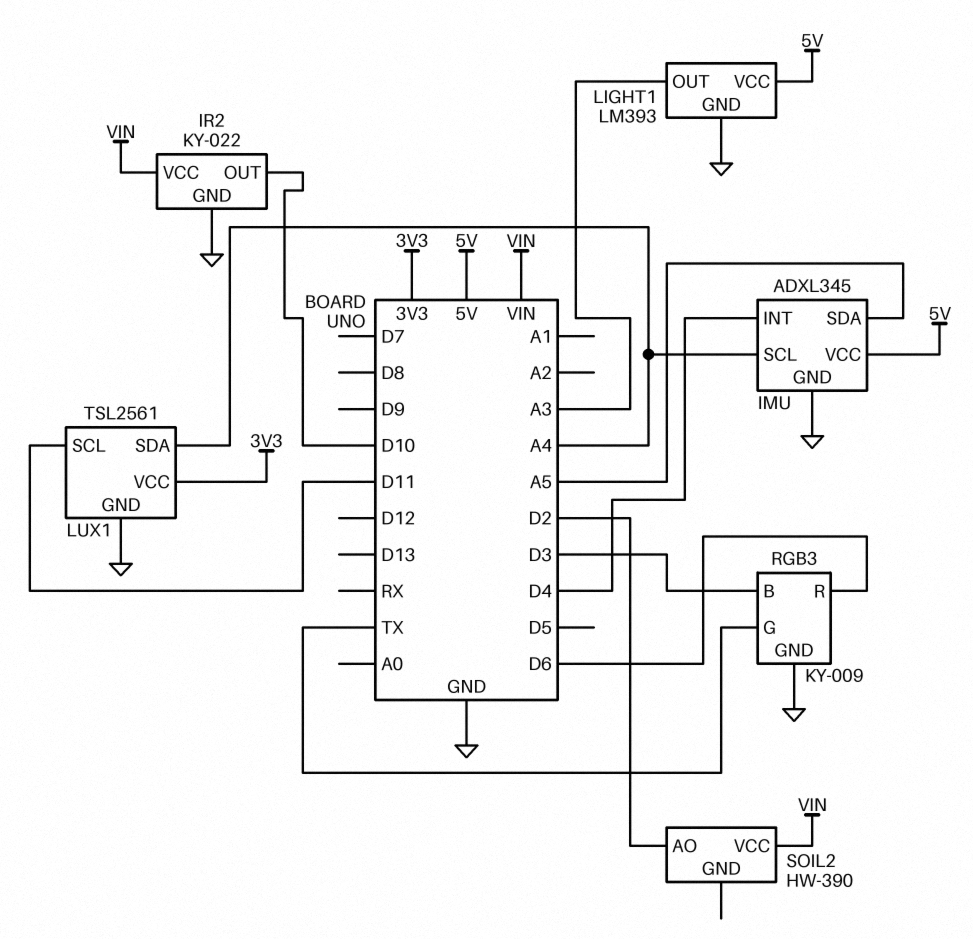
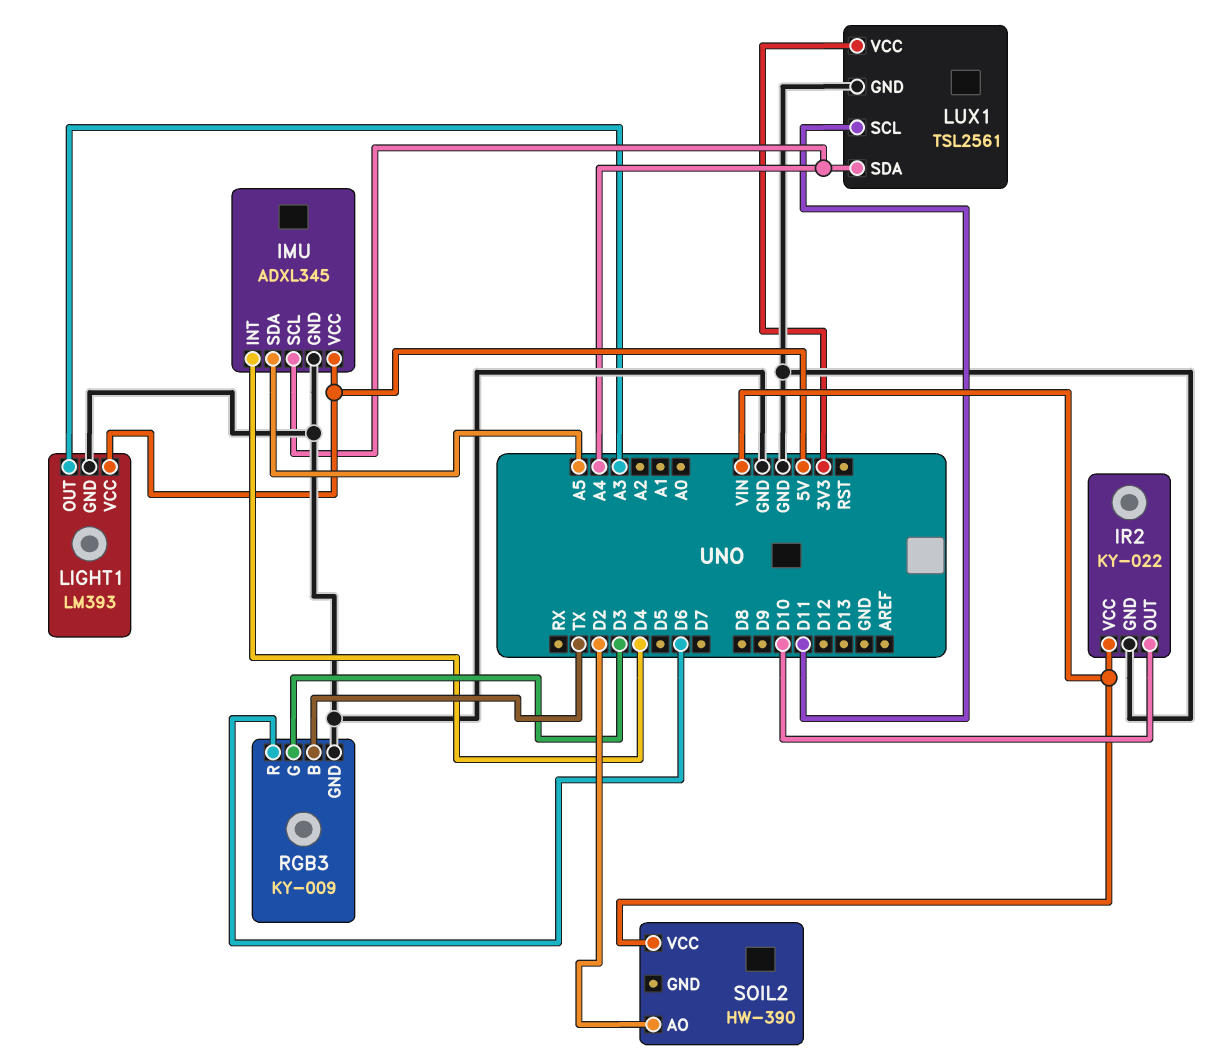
RGB3 pin B: D3 -> TX
RGB3 pin G: TX -> D3

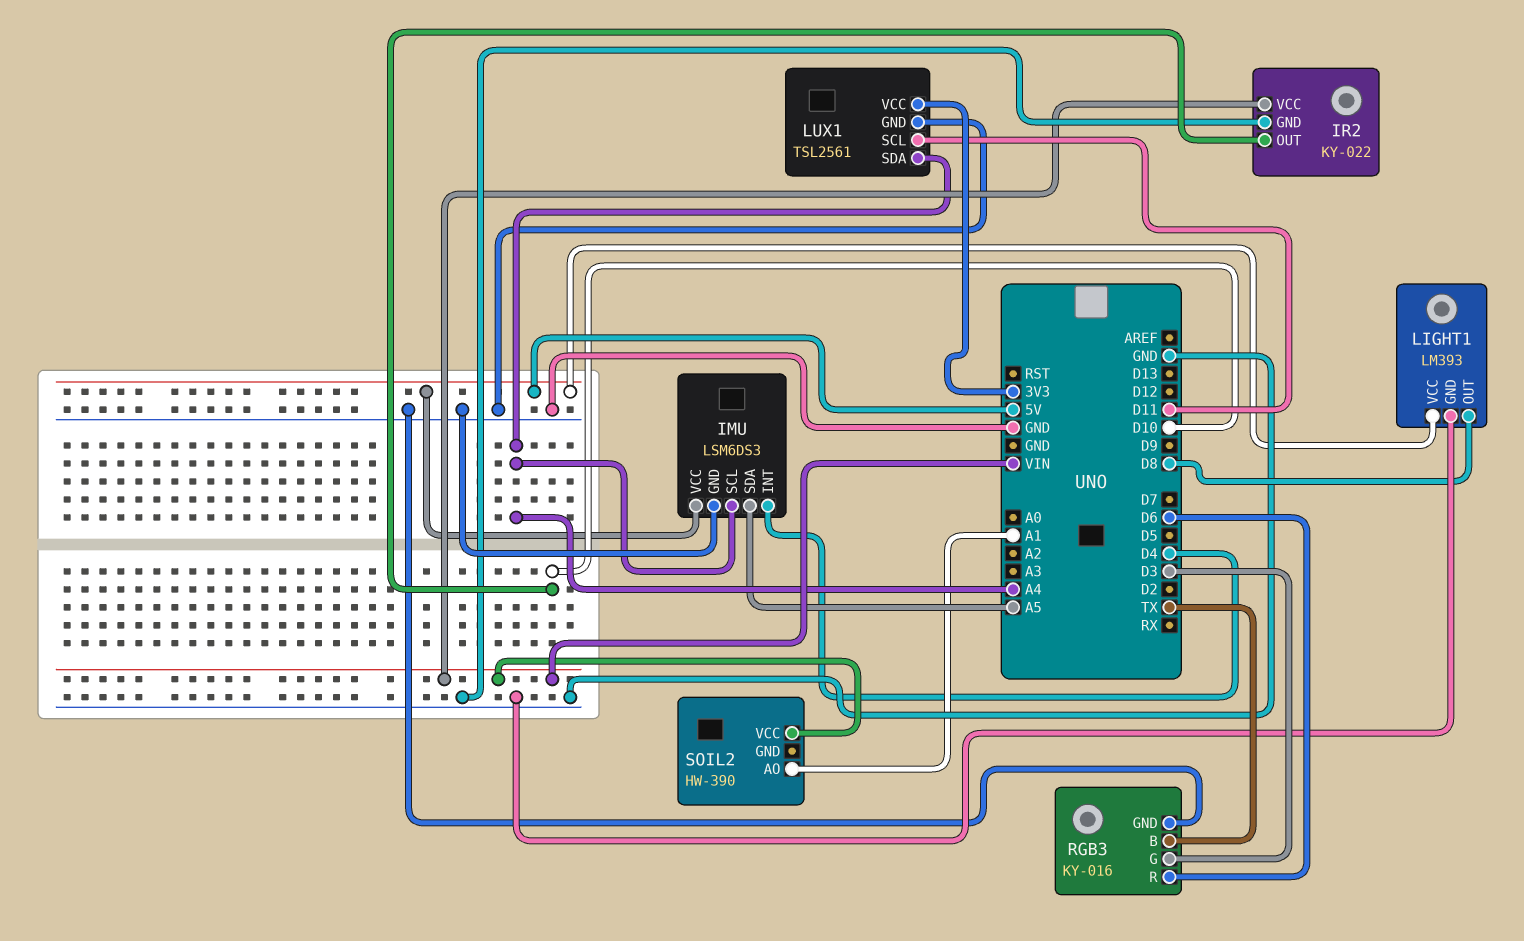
IMU: ADXL345 -> LSM6DS3
LIGHT1 pin OUT: A3 -> D8
RGB3: KY-009 -> KY-016
SOIL2 pin AO: D2 -> A1

